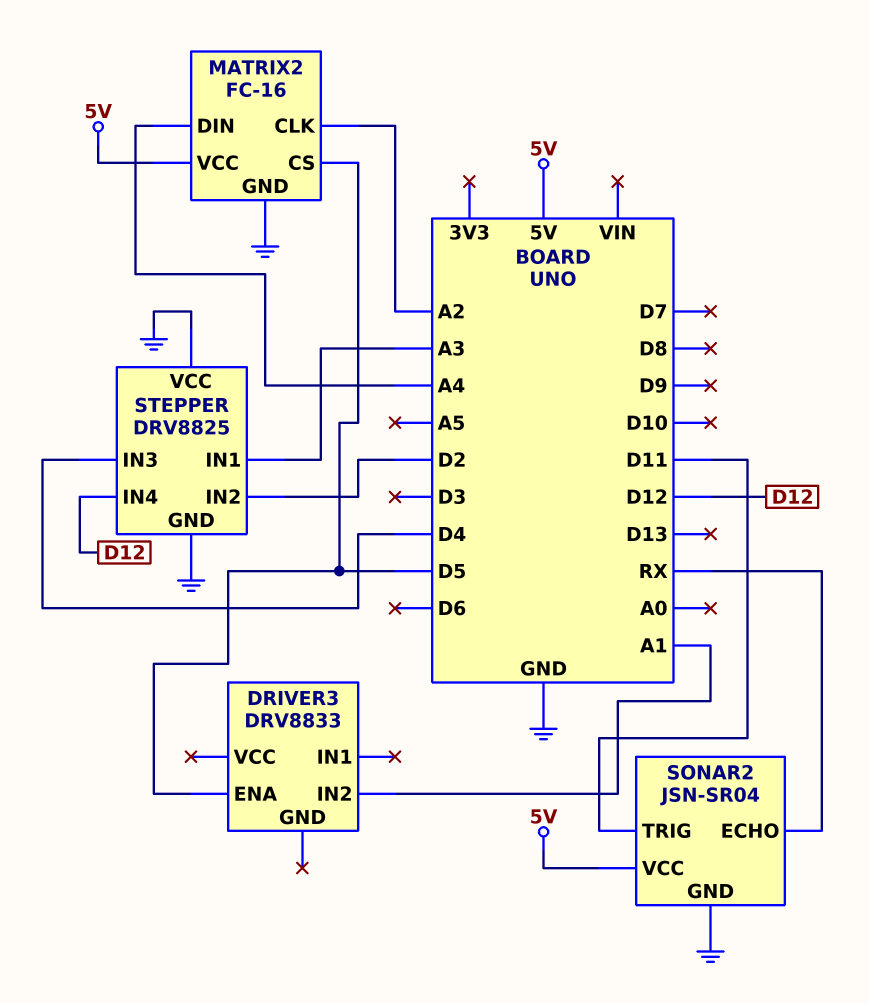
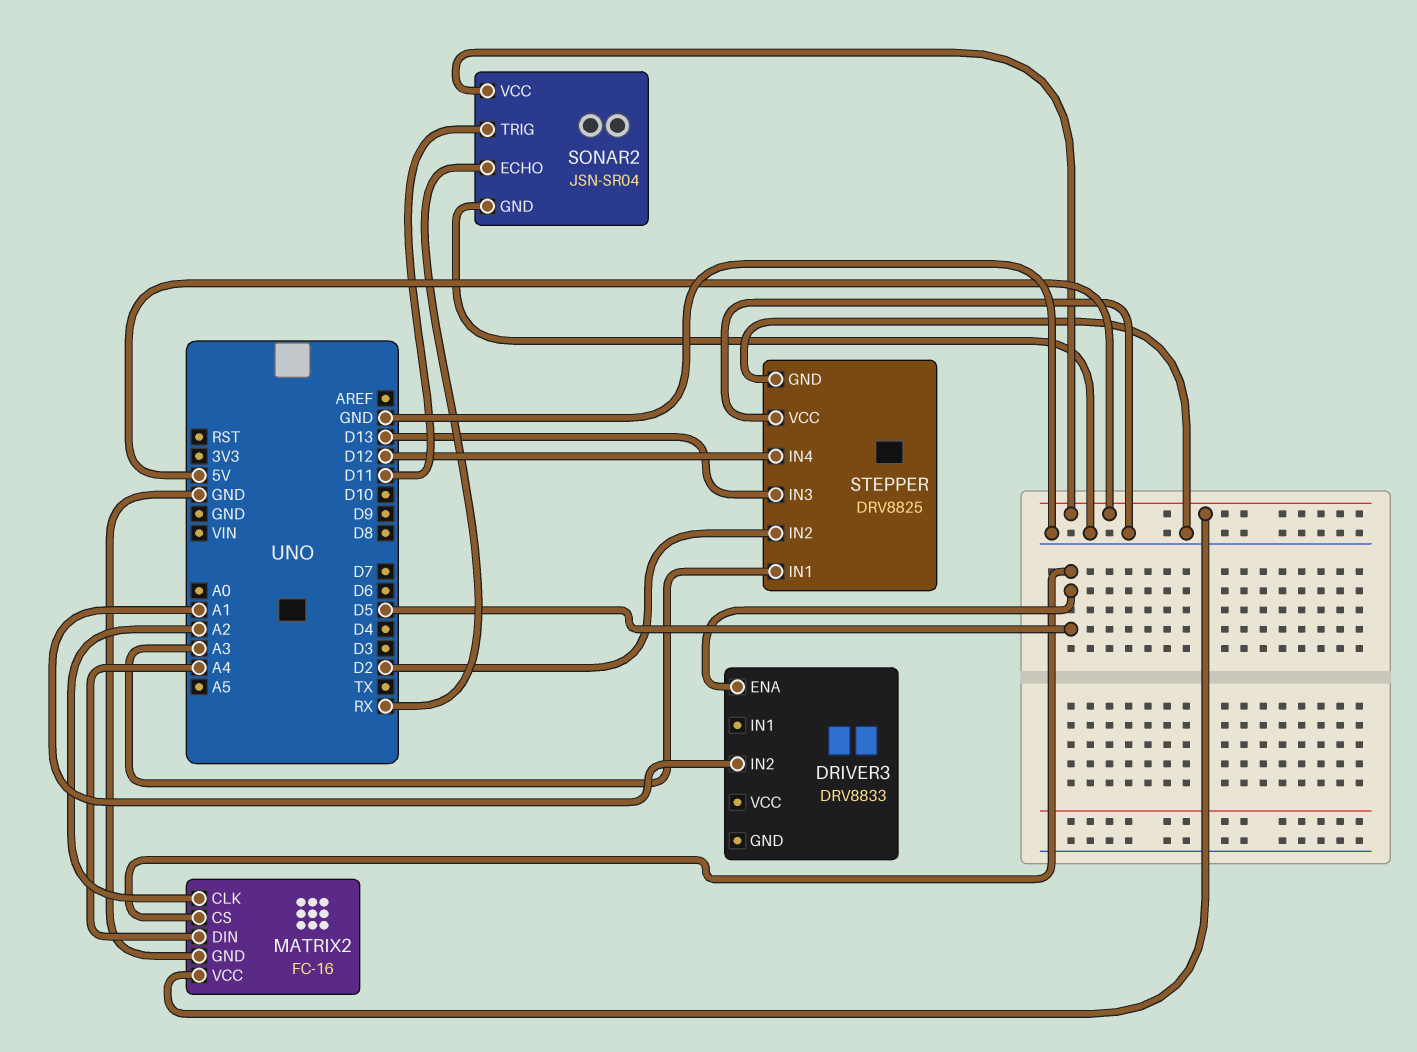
STEPPER pin IN3: D4 -> D13

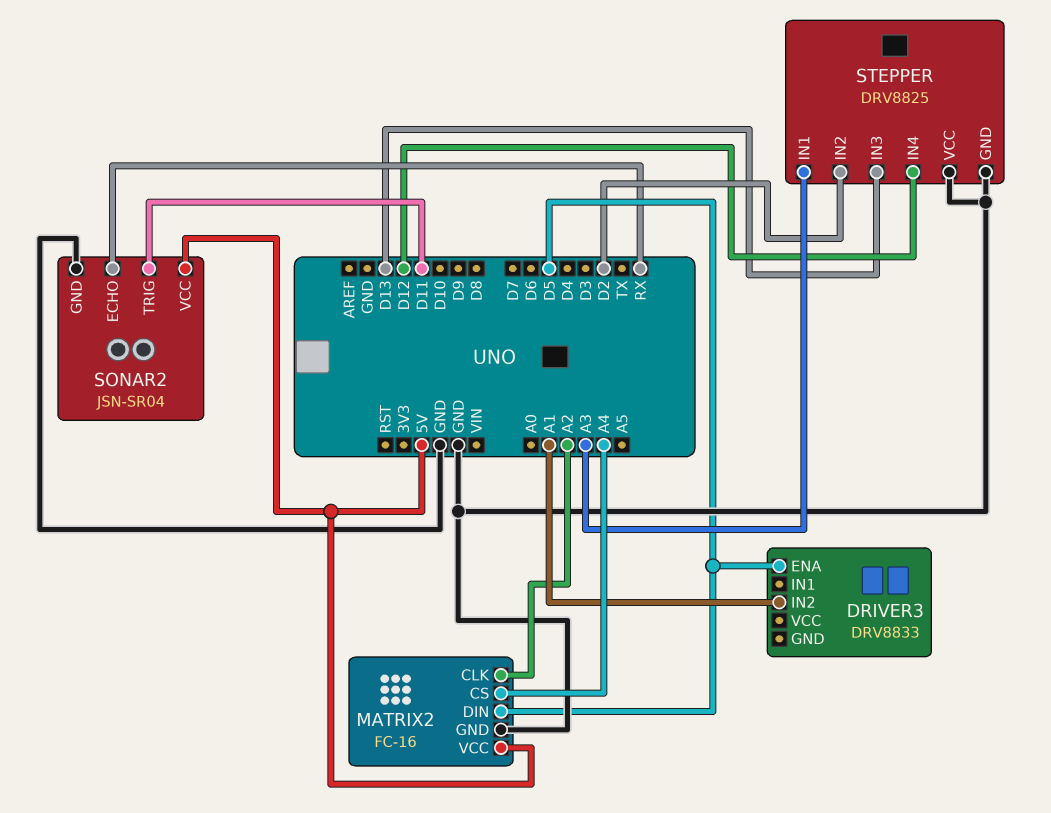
MATRIX2 pin CS: D5 -> A4
MATRIX2 pin DIN: A4 -> D5

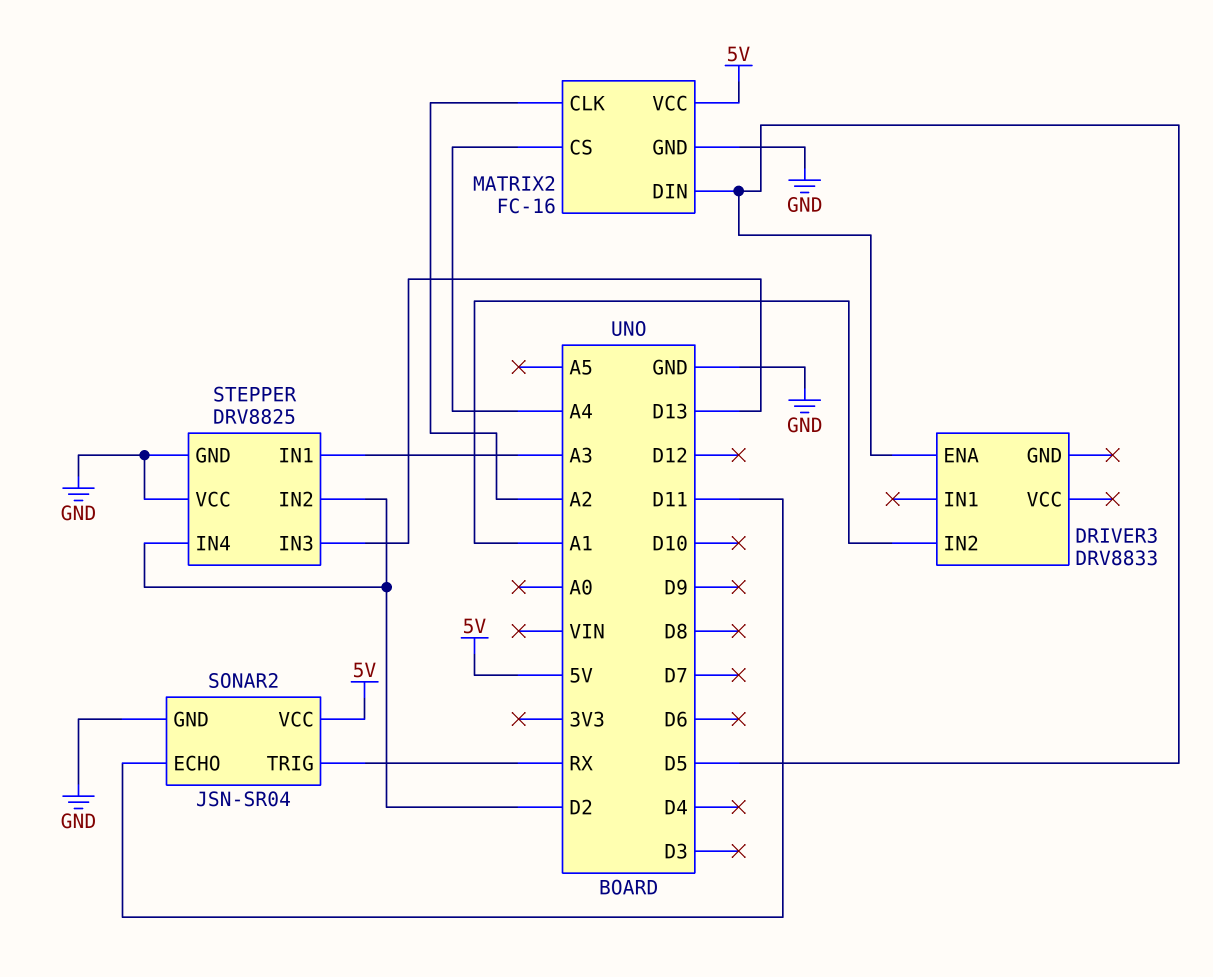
SONAR2 pin ECHO: RX -> D11
SONAR2 pin TRIG: D11 -> RX
STEPPER pin IN4: D12 -> D2

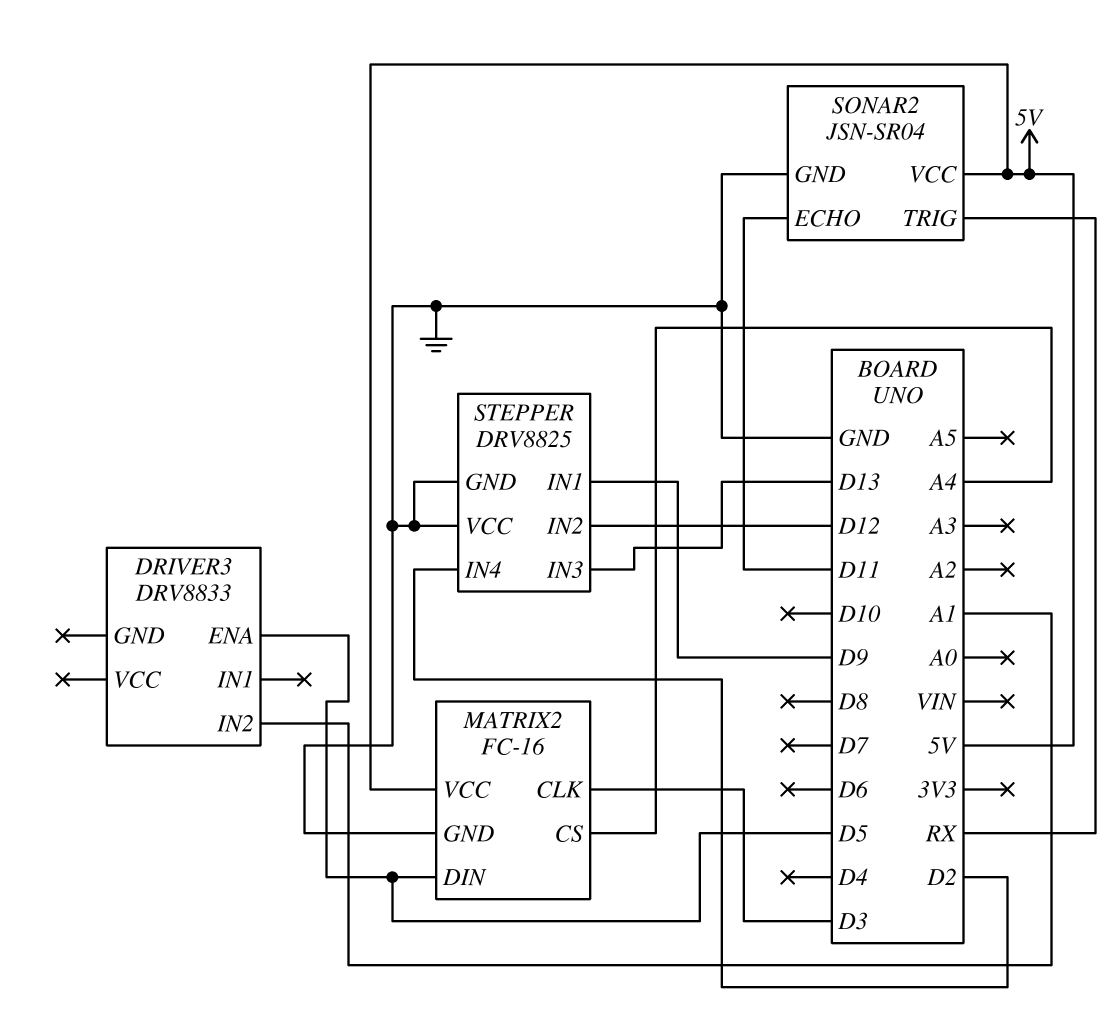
MATRIX2 pin CLK: A2 -> D3
STEPPER pin IN1: A3 -> D9
STEPPER pin IN2: D2 -> D12

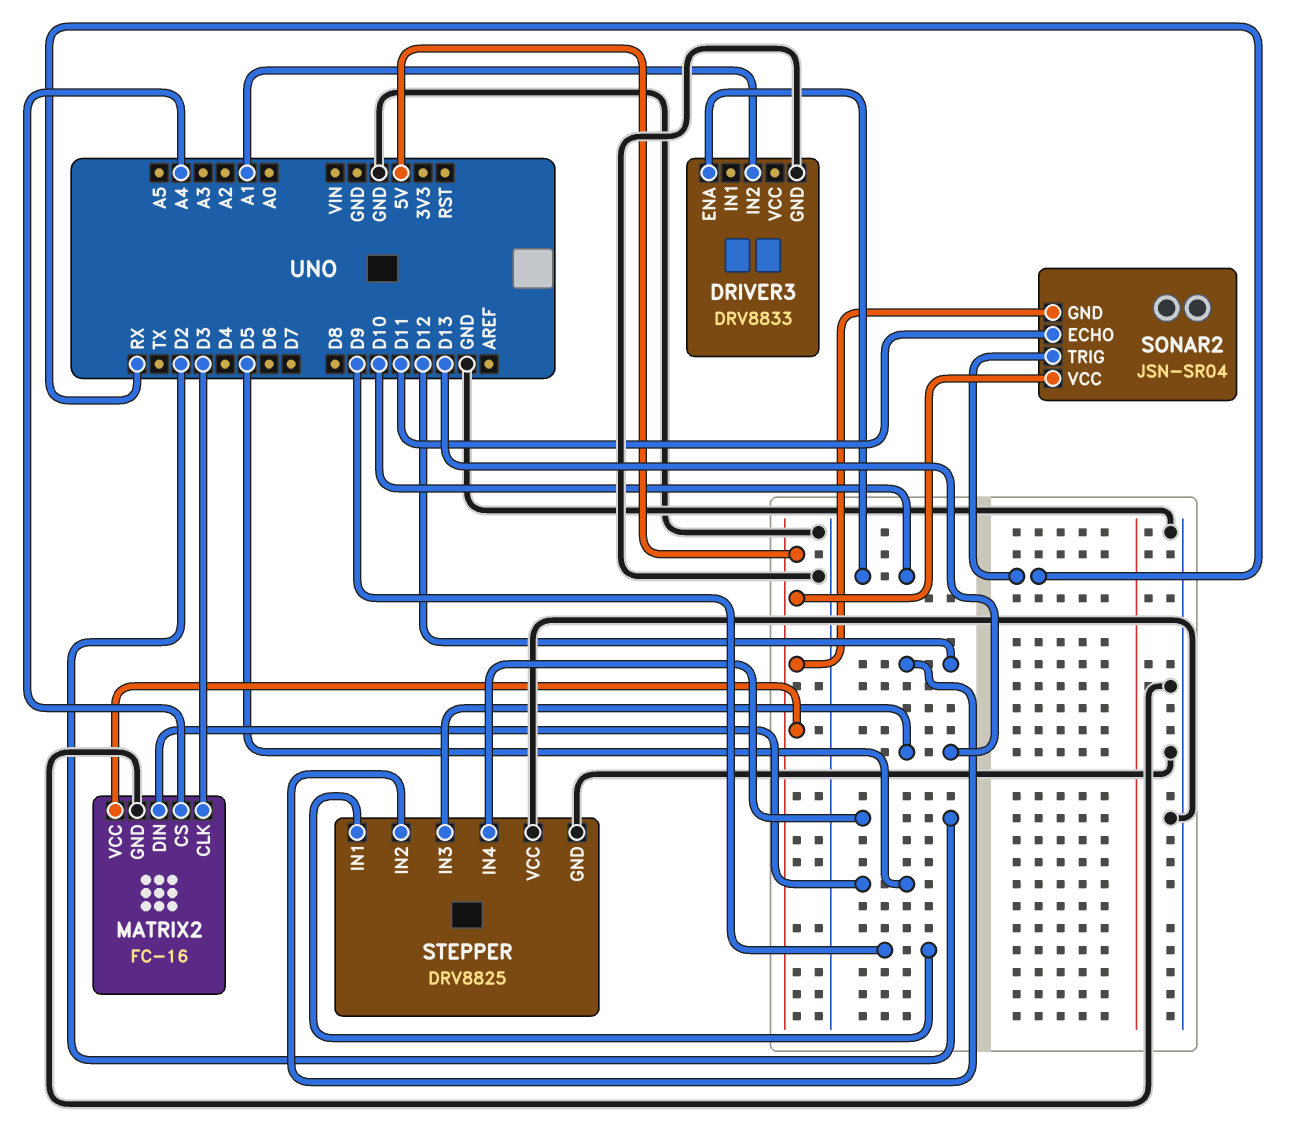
DRIVER3 pin ENA: D5 -> D10
DRIVER3 pin GND: none -> GND
SONAR2 pin GND: GND -> 5V

